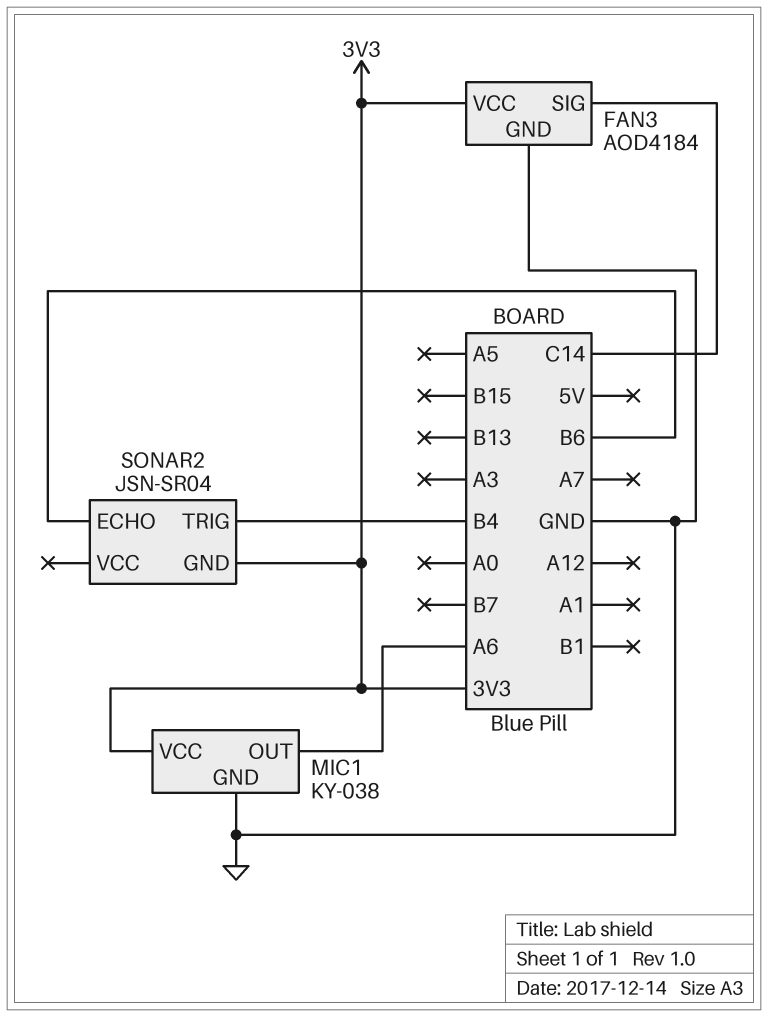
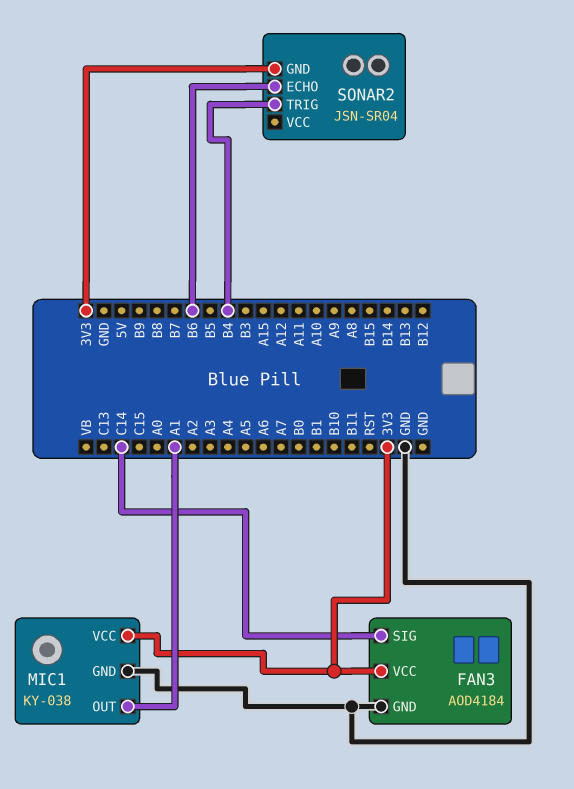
MIC1 pin OUT: A6 -> A1

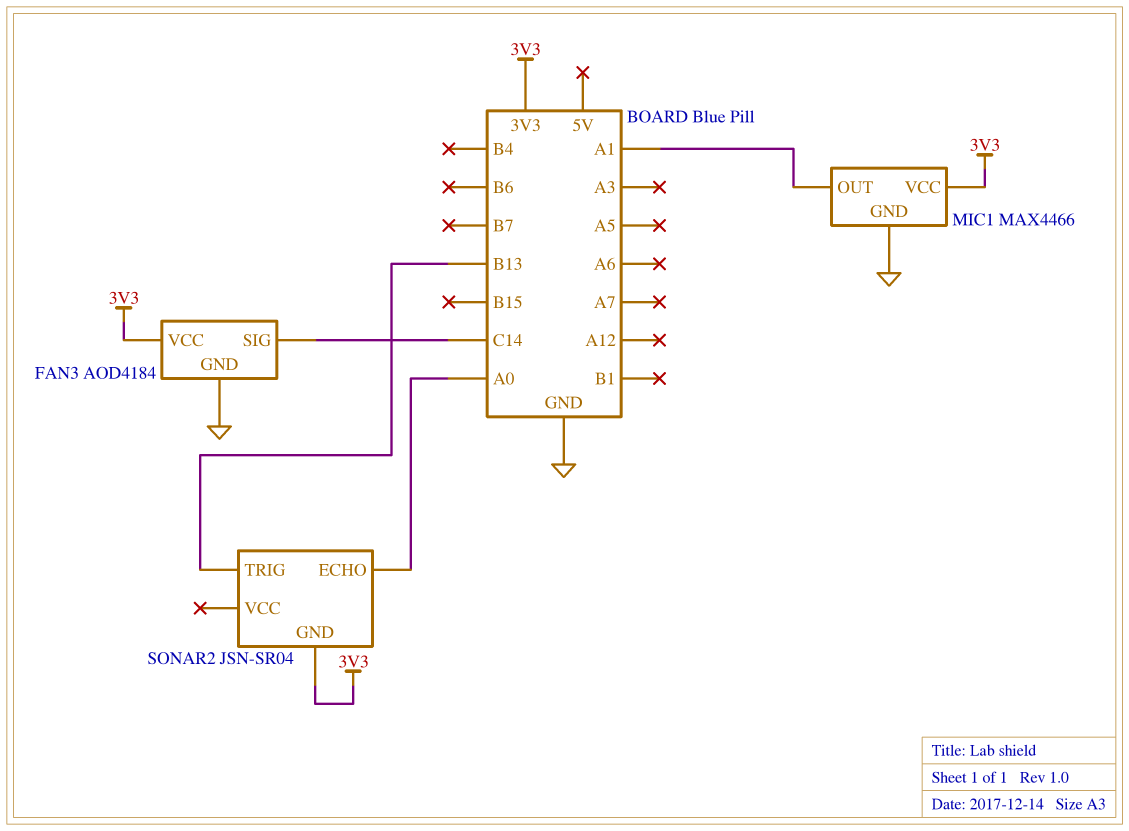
MIC1: KY-038 -> MAX4466
SONAR2 pin ECHO: B6 -> A0
SONAR2 pin TRIG: B4 -> B13

